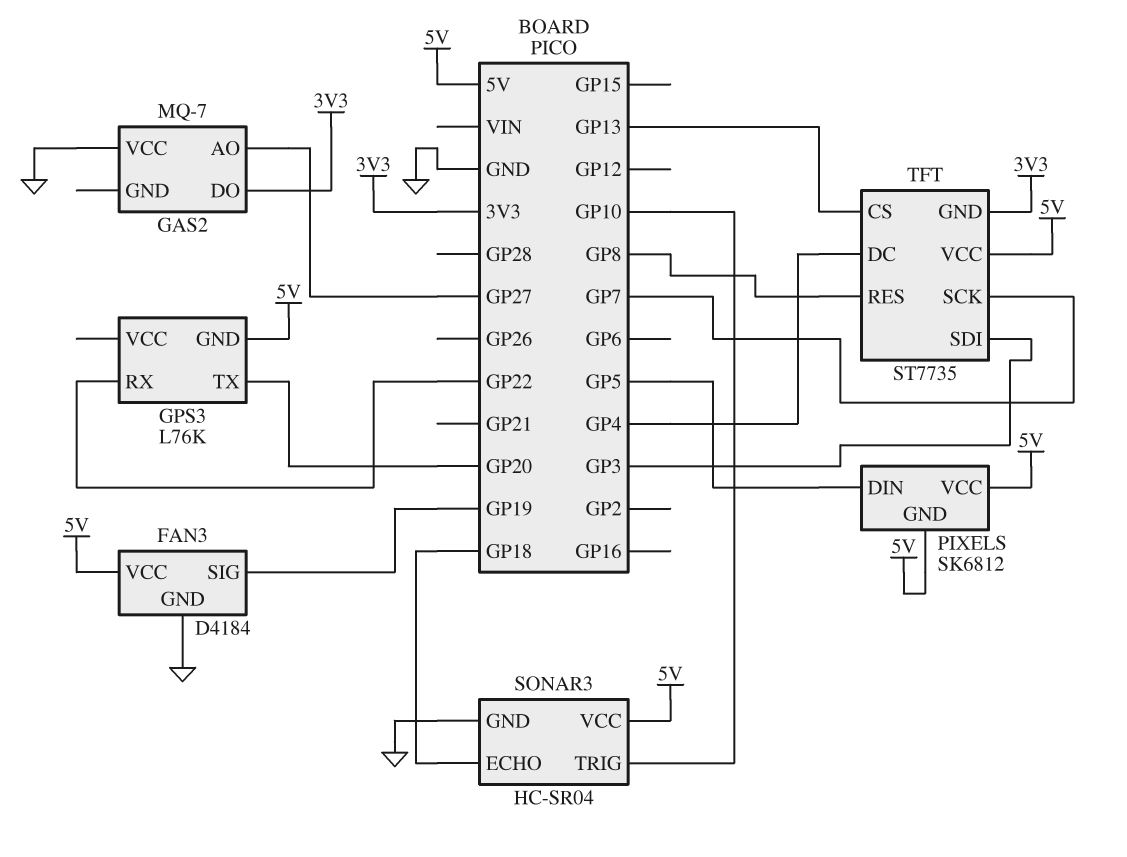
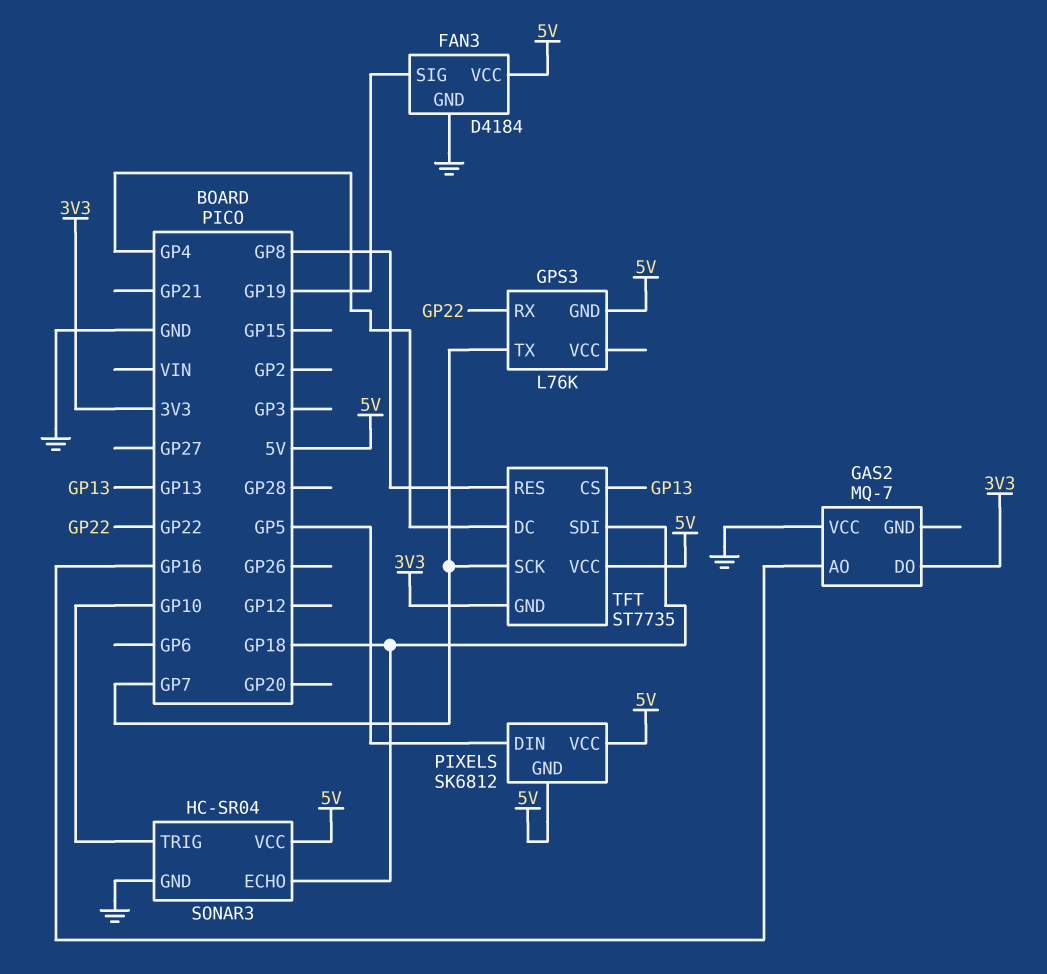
GAS2 pin AO: GP27 -> GP16
GPS3 pin TX: GP20 -> GP7
TFT pin SDI: GP3 -> GP18

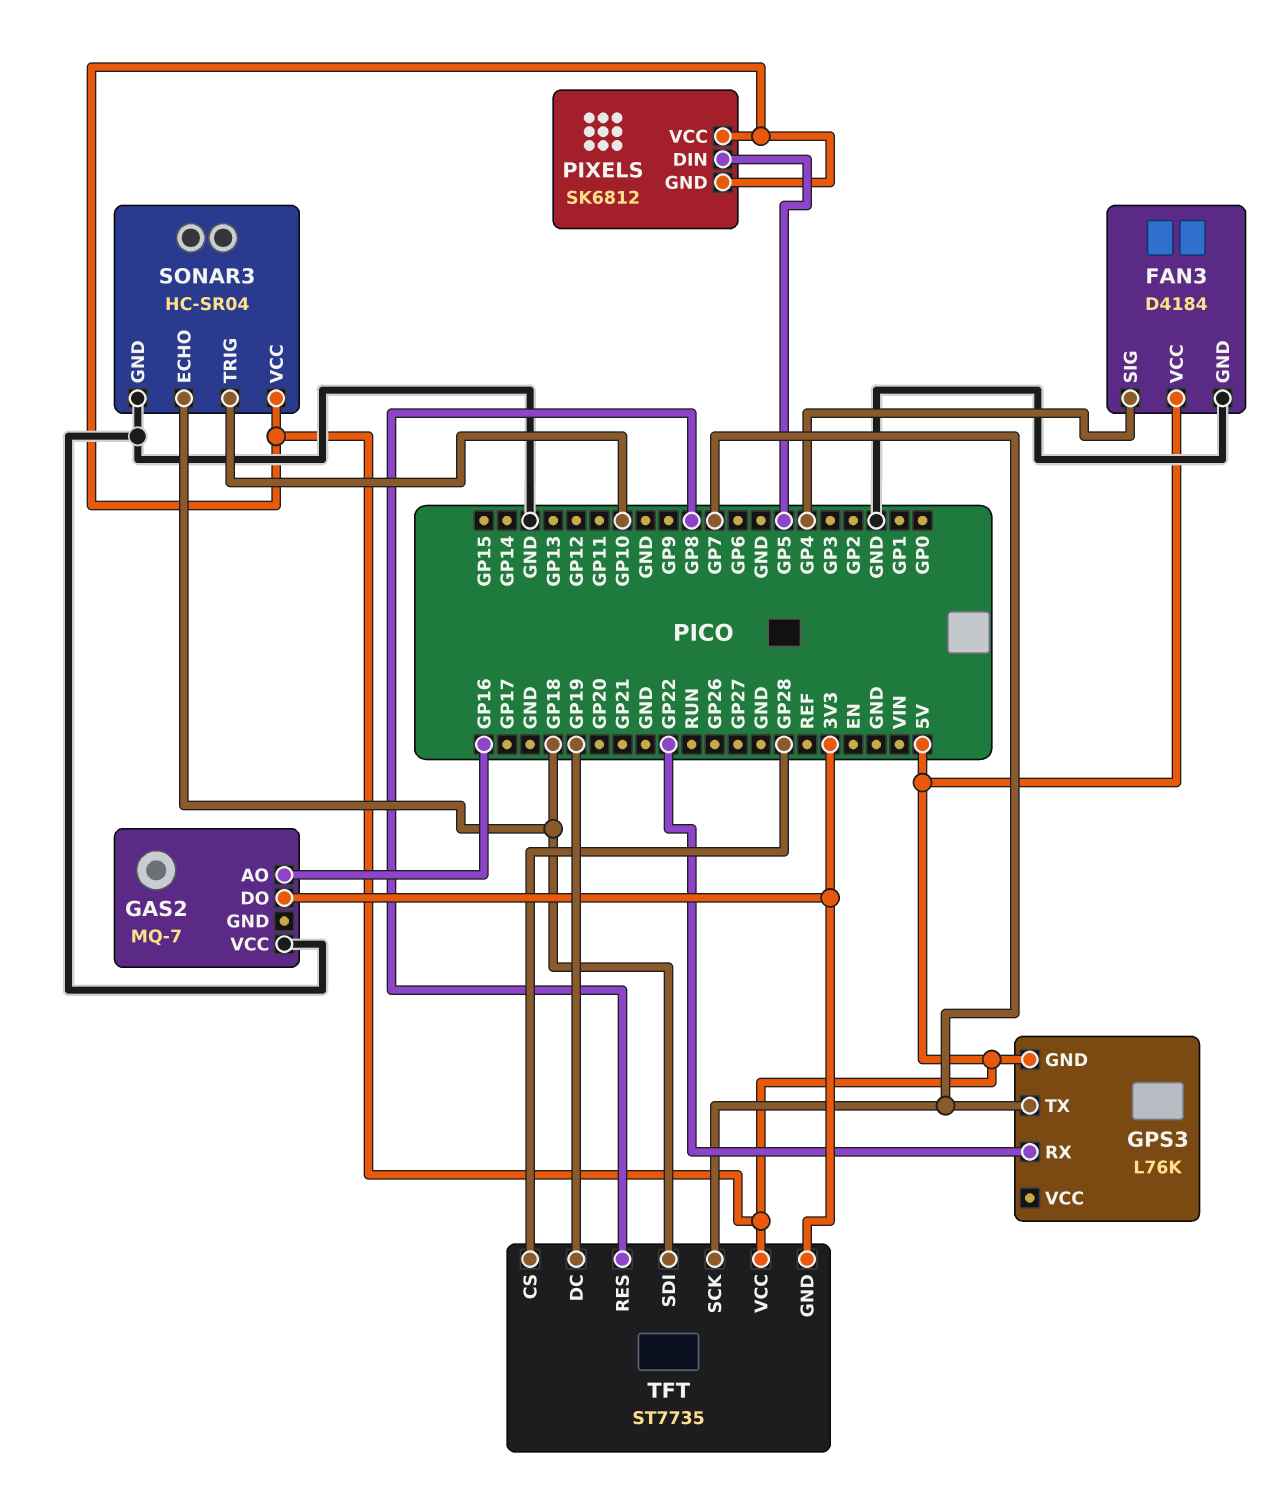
FAN3 pin SIG: GP19 -> GP4
TFT pin CS: GP13 -> GP28
TFT pin DC: GP4 -> GP19

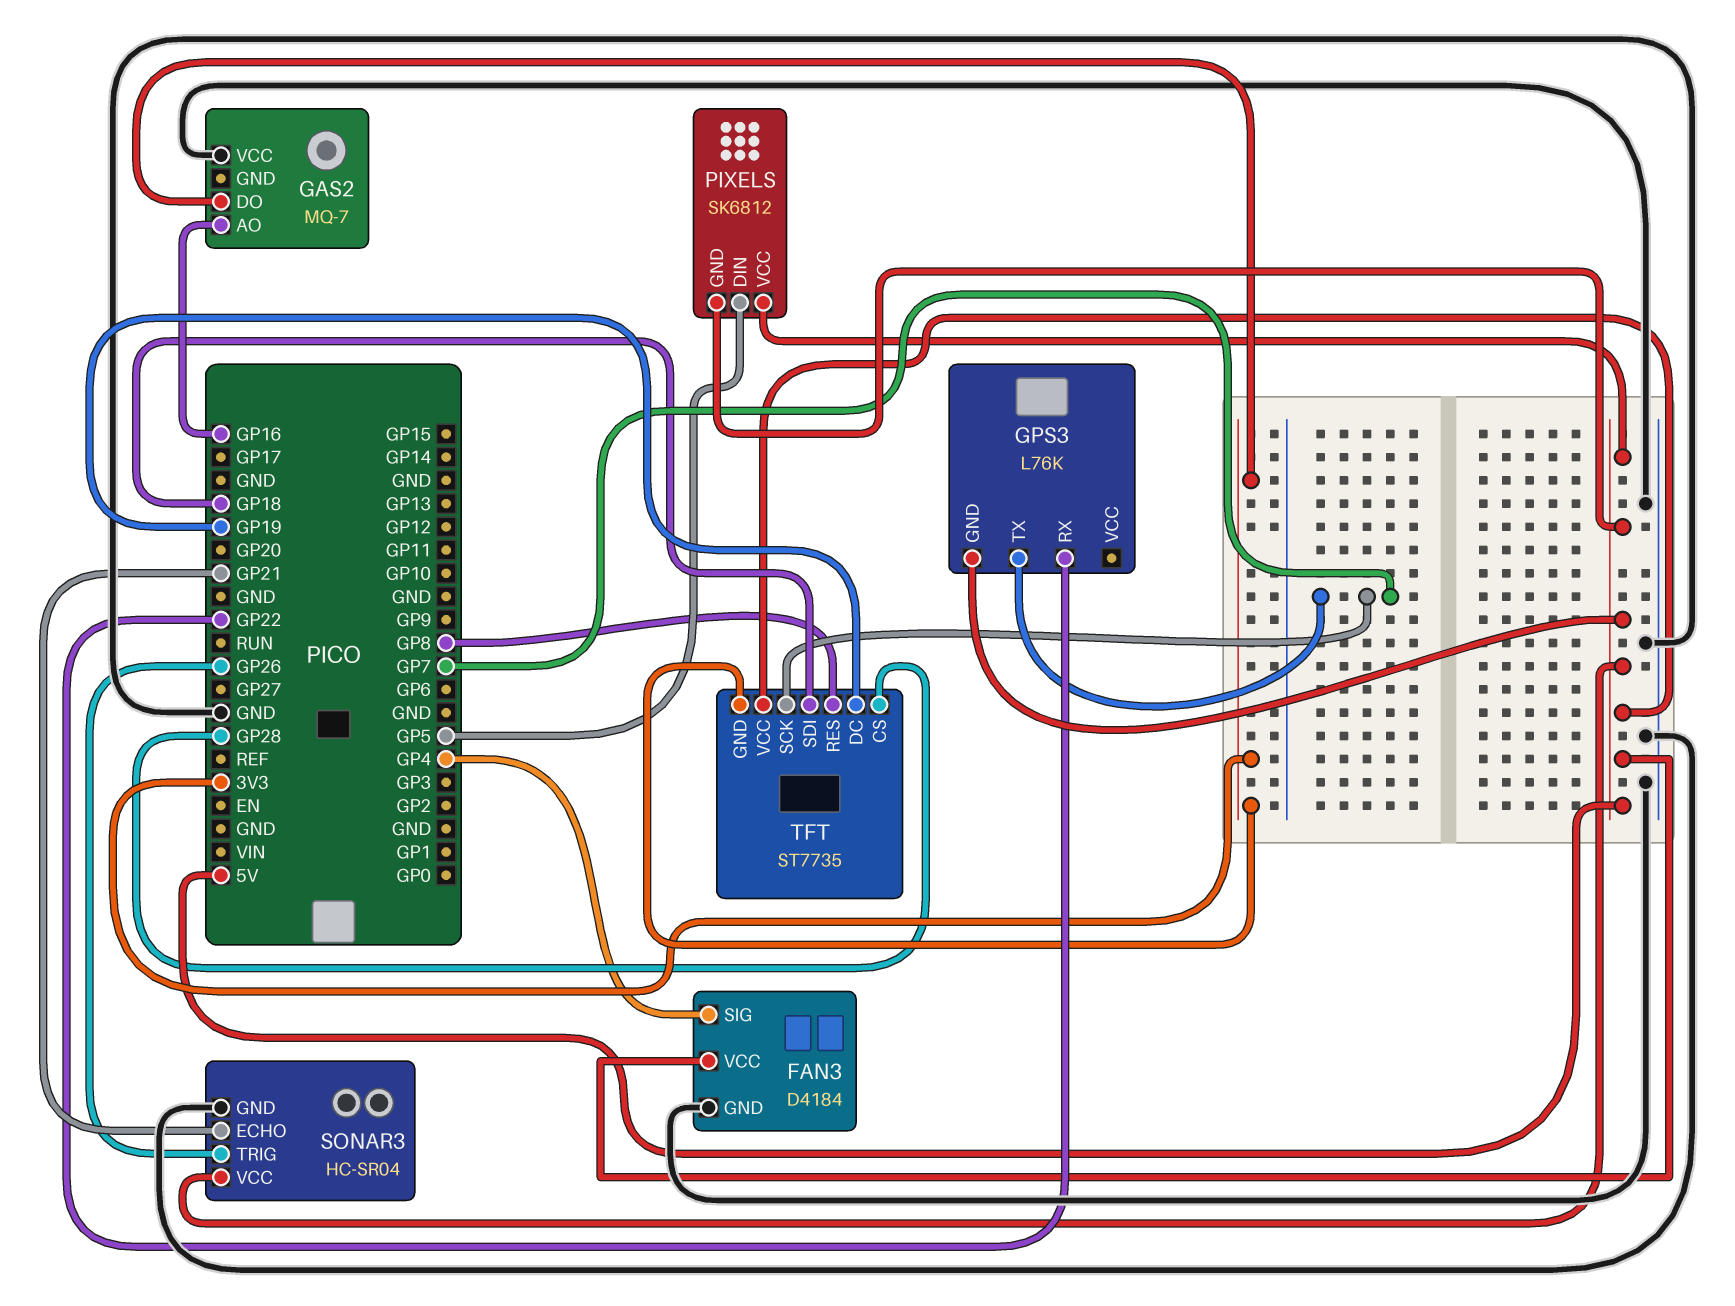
SONAR3 pin ECHO: GP18 -> GP21
SONAR3 pin TRIG: GP10 -> GP26

